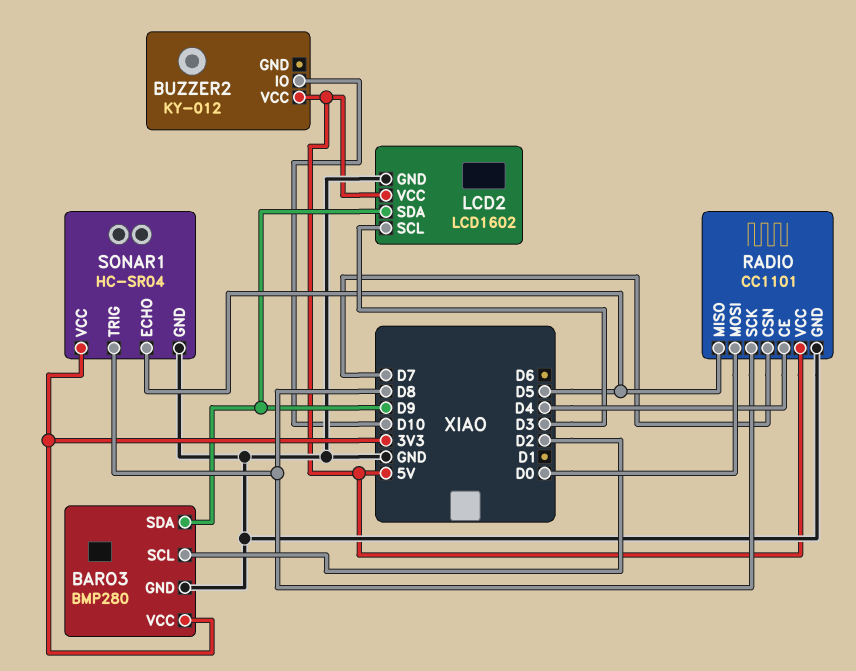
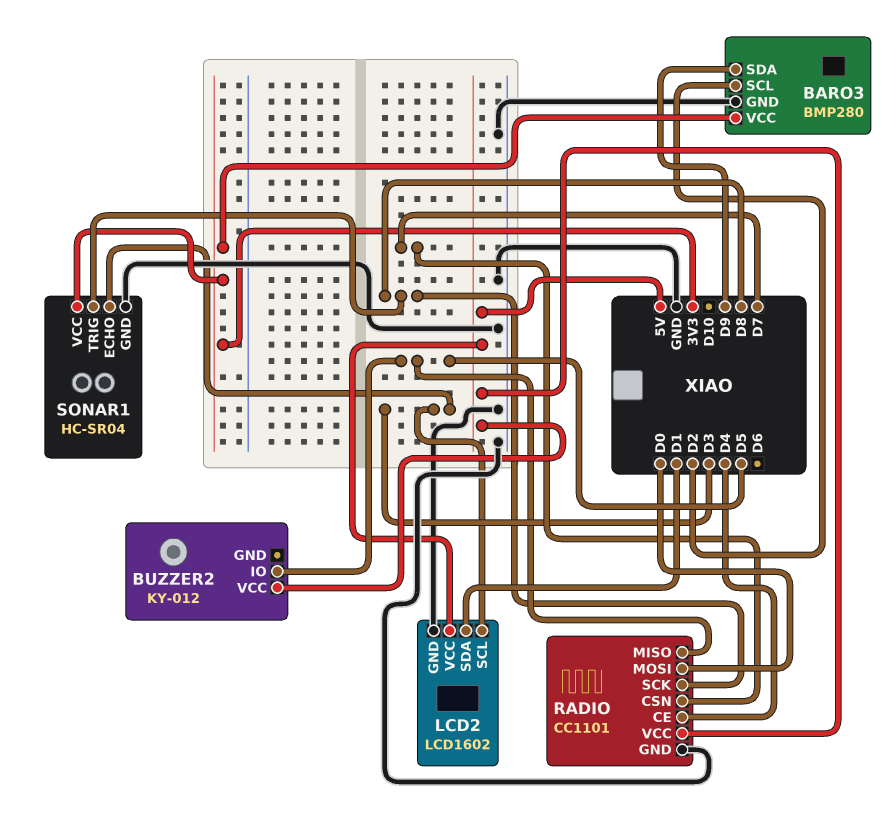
BUZZER2 pin IO: D10 -> D5
LCD2 pin SDA: D9 -> D1
SONAR1 pin ECHO: D5 -> D3

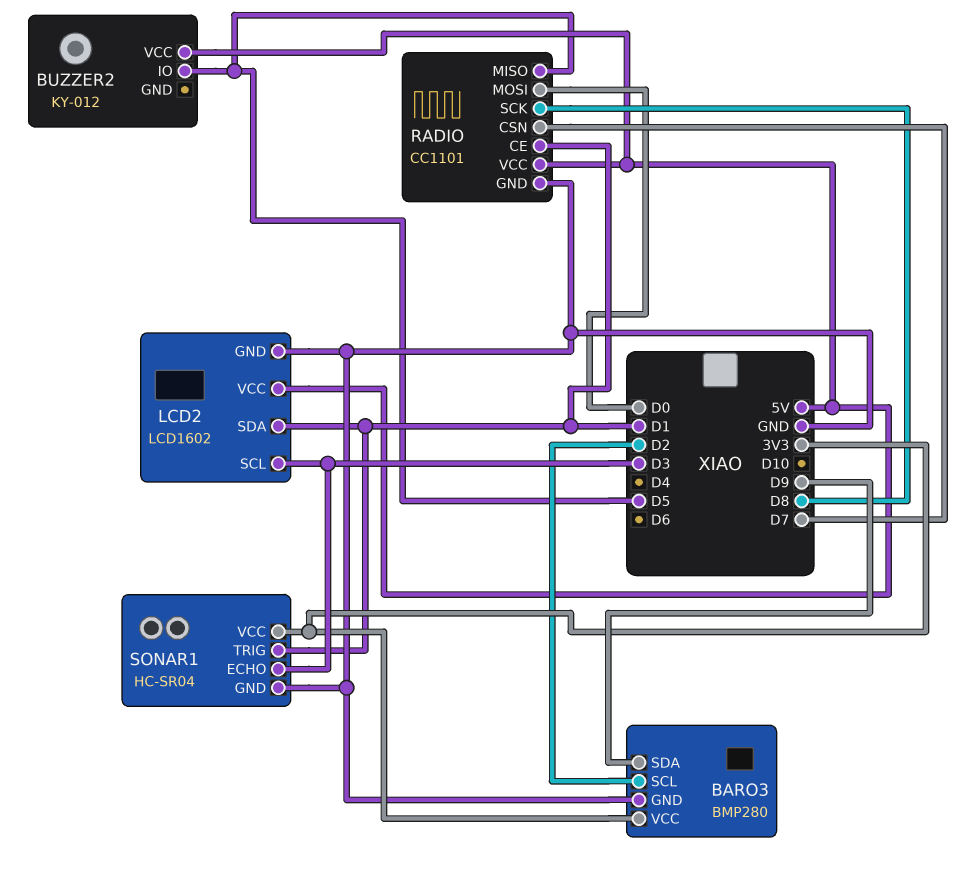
RADIO pin CE: D4 -> D1
SONAR1 pin TRIG: D8 -> D1

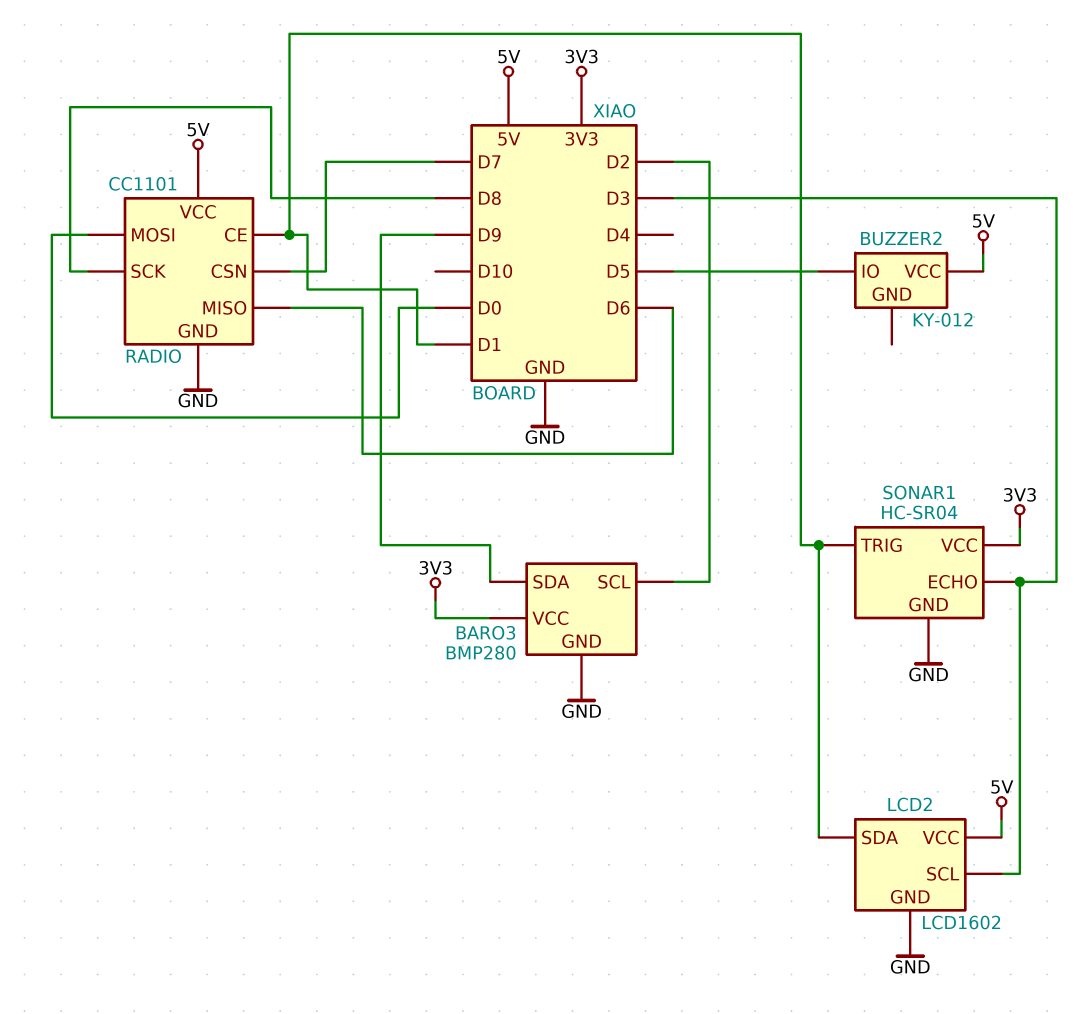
RADIO pin MISO: D5 -> D6

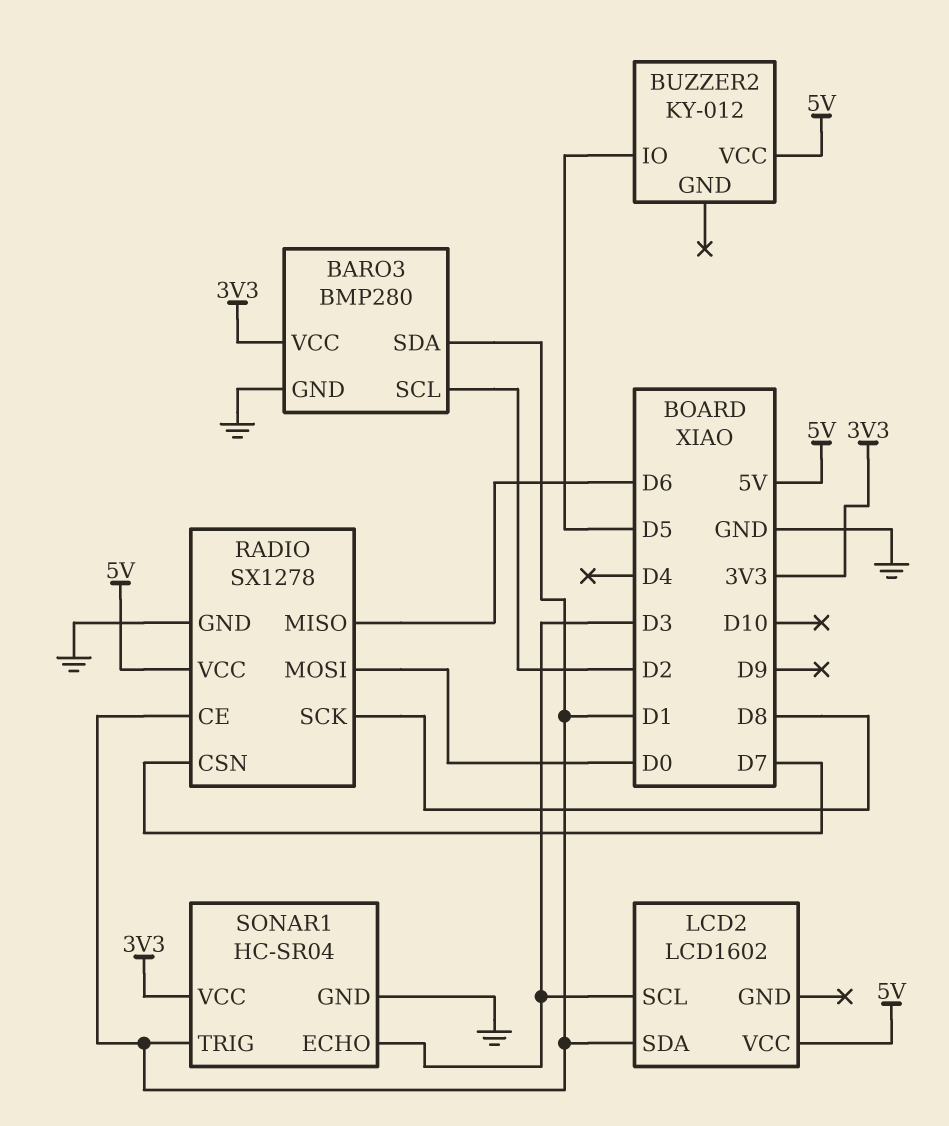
BARO3 pin SDA: D9 -> D1
LCD2 pin GND: GND -> none
RADIO: CC1101 -> SX1278

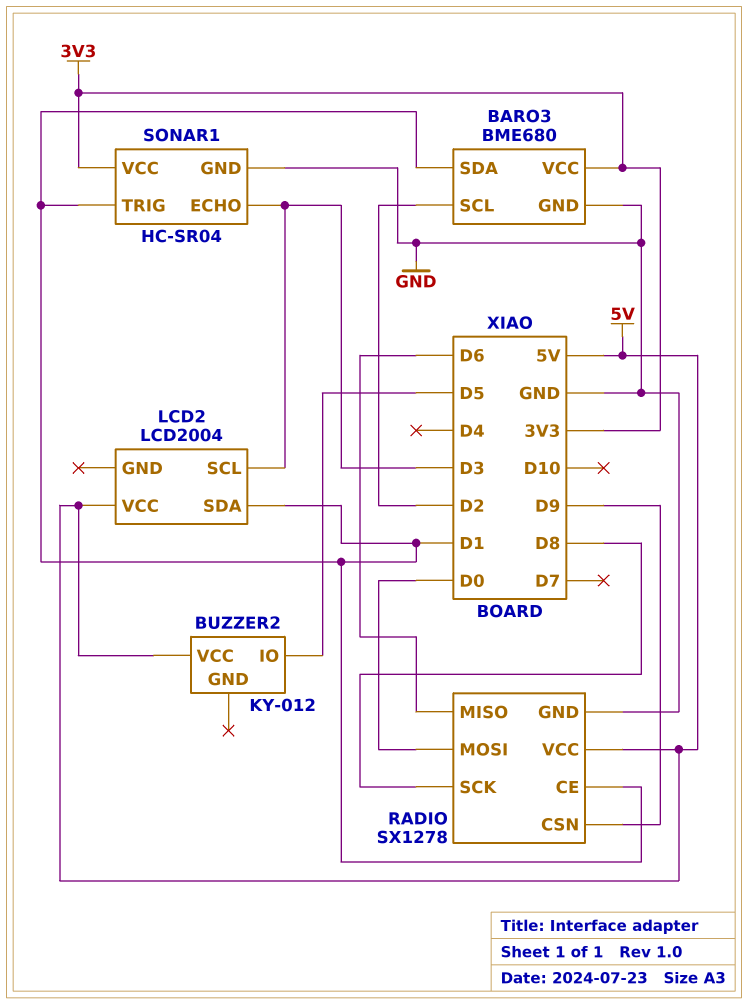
BARO3: BMP280 -> BME680
LCD2: LCD1602 -> LCD2004
RADIO pin CSN: D7 -> D9

